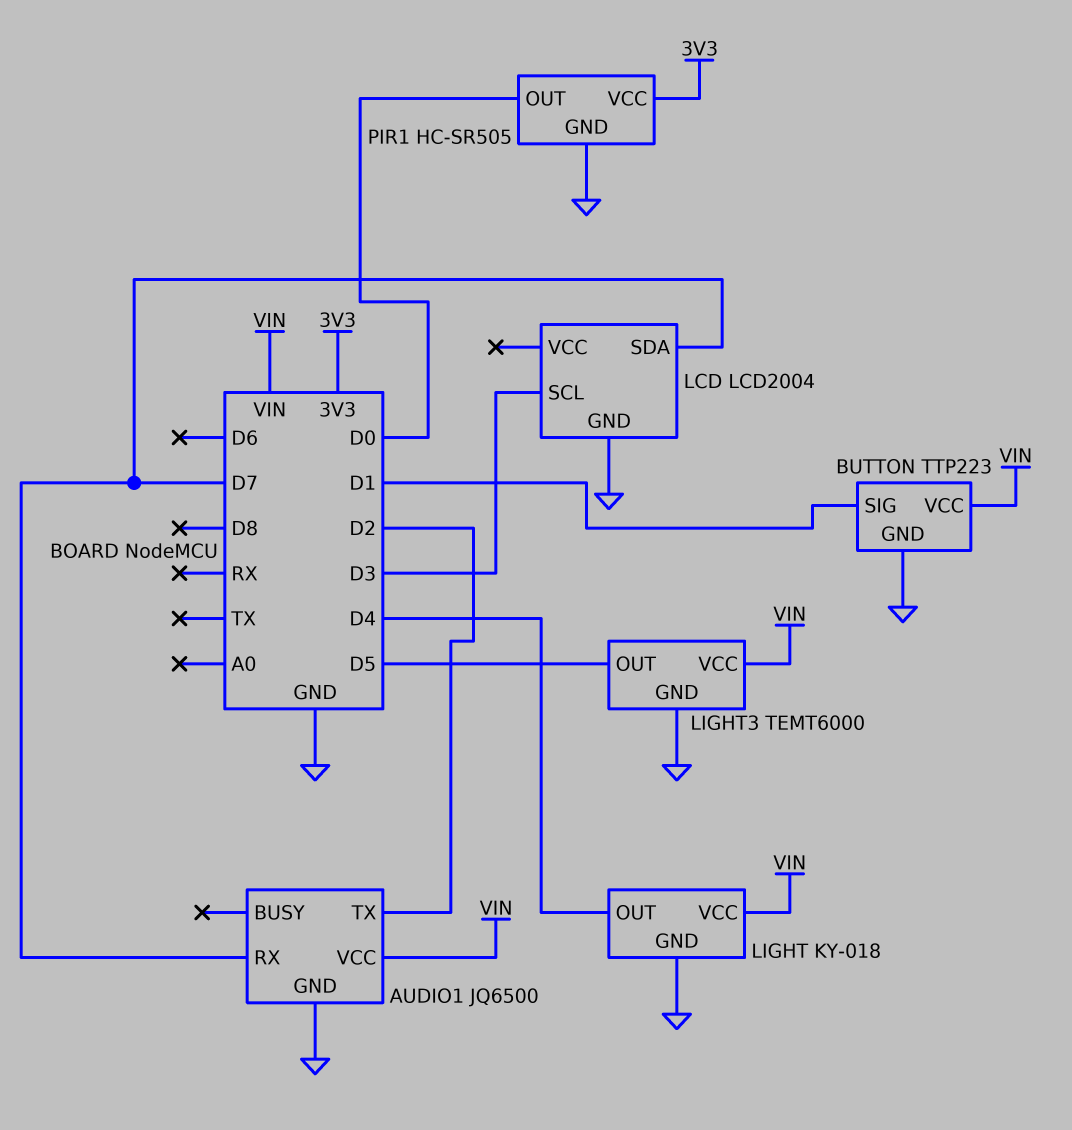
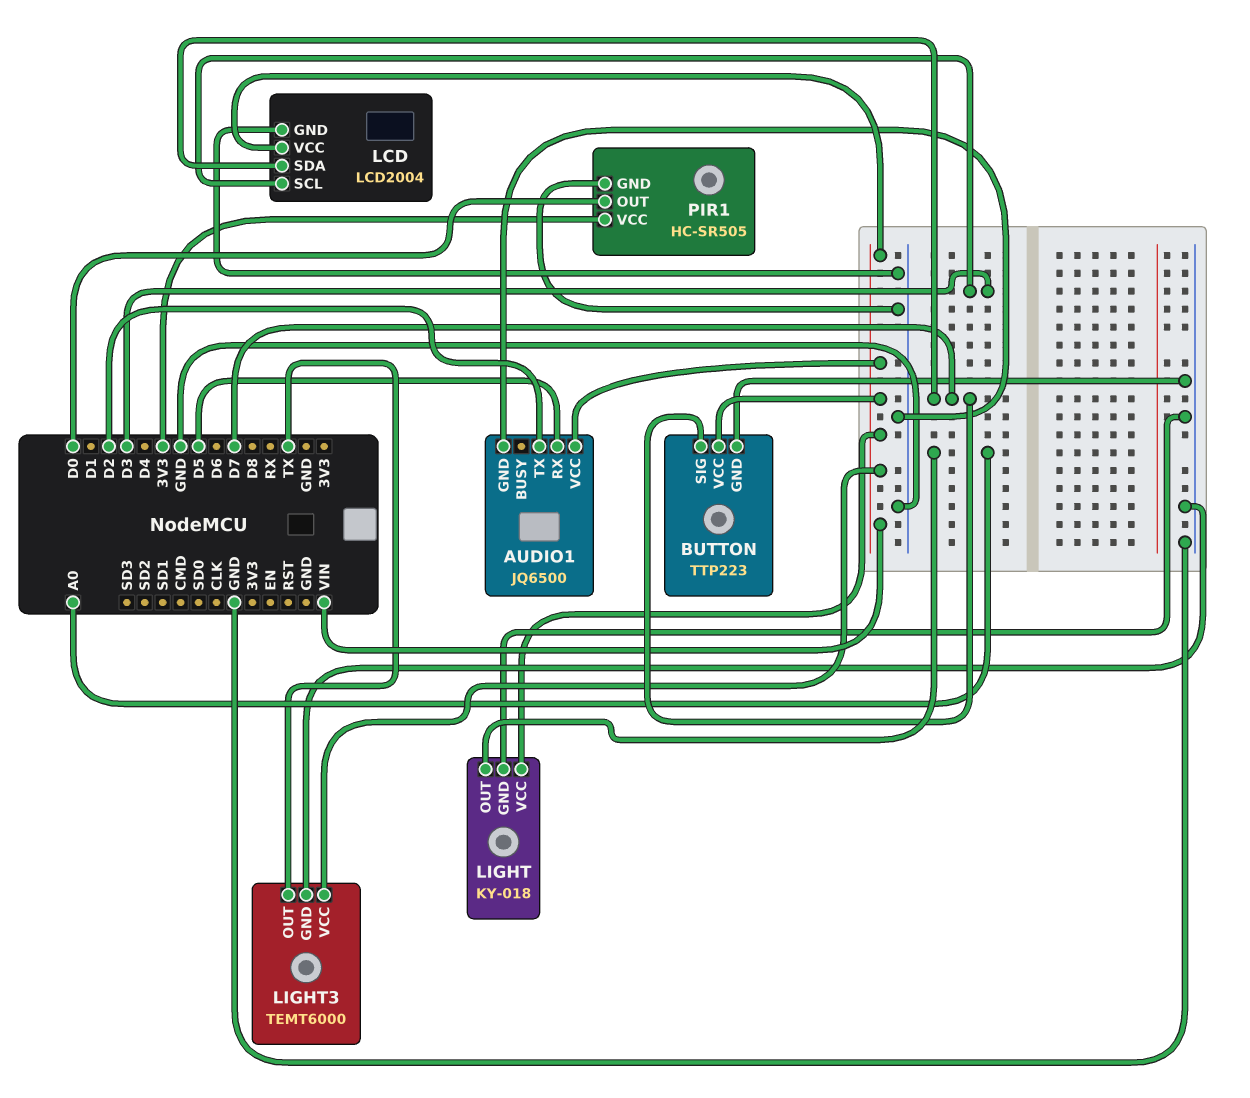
AUDIO1 pin RX: D7 -> D5
BUTTON pin SIG: D1 -> D7
LCD pin VCC: none -> VIN
LIGHT pin OUT: D4 -> A0
LIGHT3 pin OUT: D5 -> TX

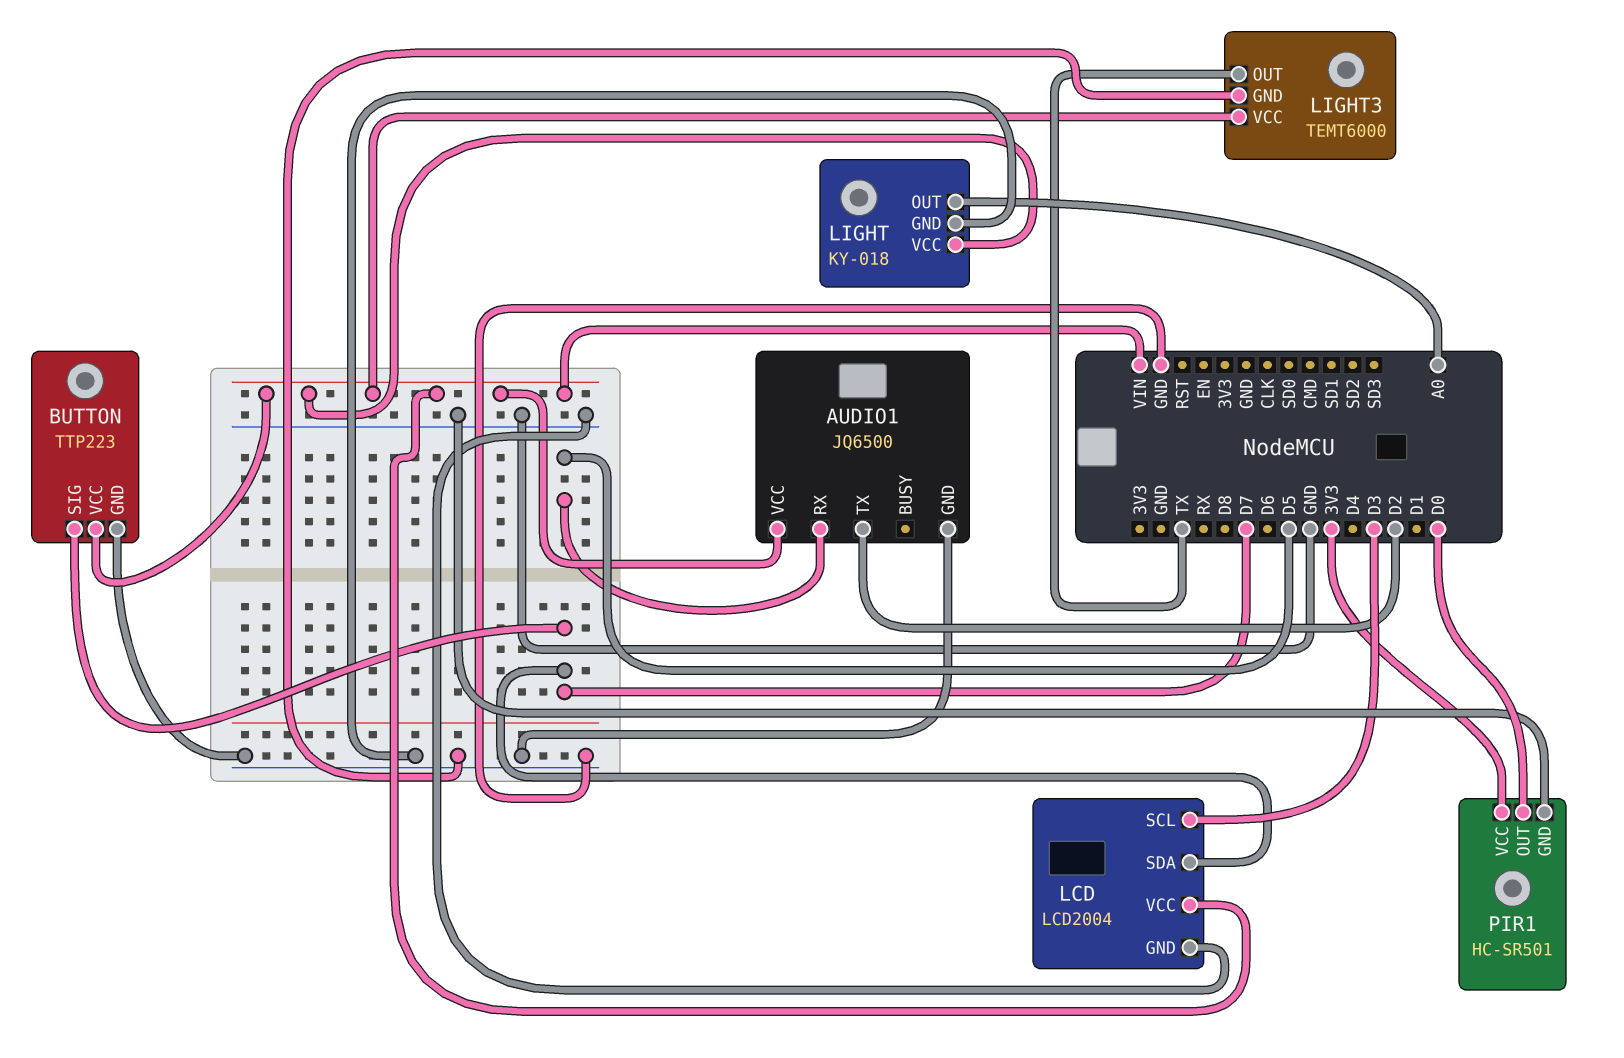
PIR1: HC-SR505 -> HC-SR501

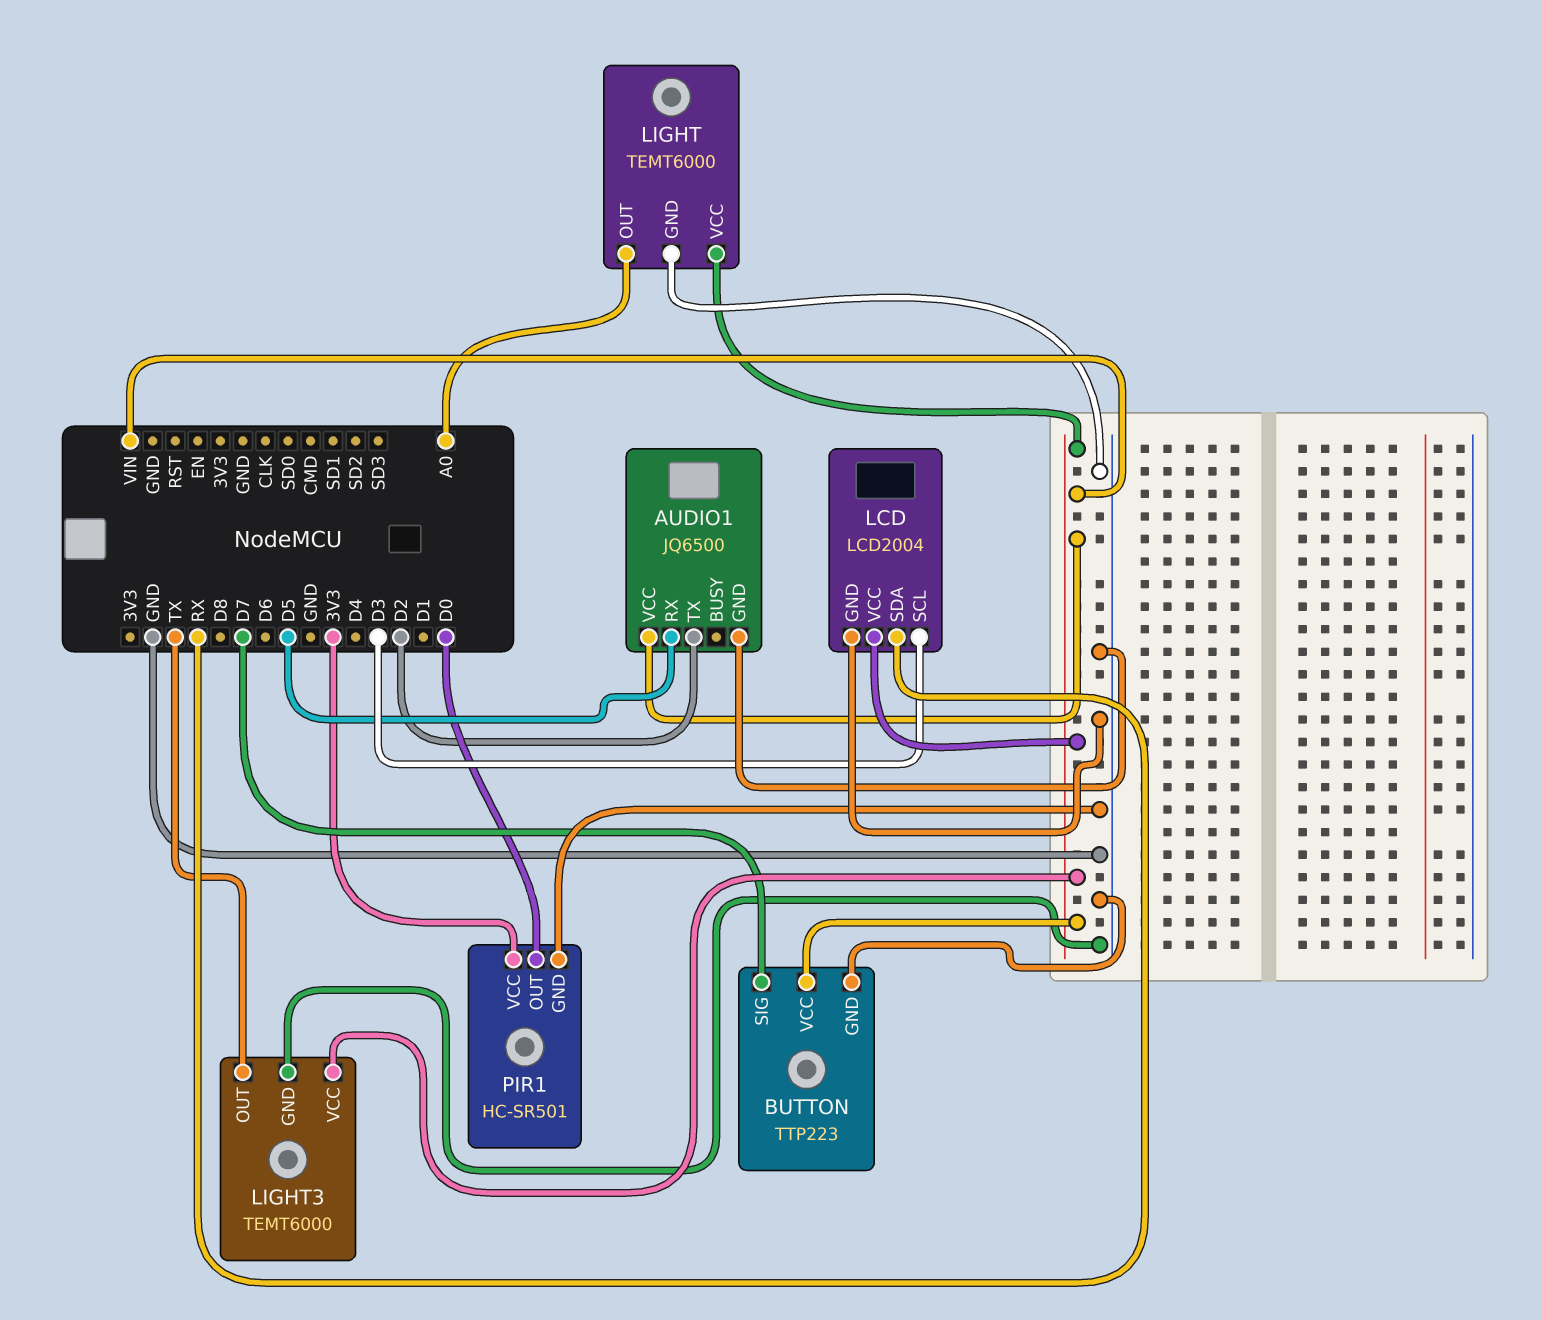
LCD pin SDA: D7 -> RX
LIGHT: KY-018 -> TEMT6000

